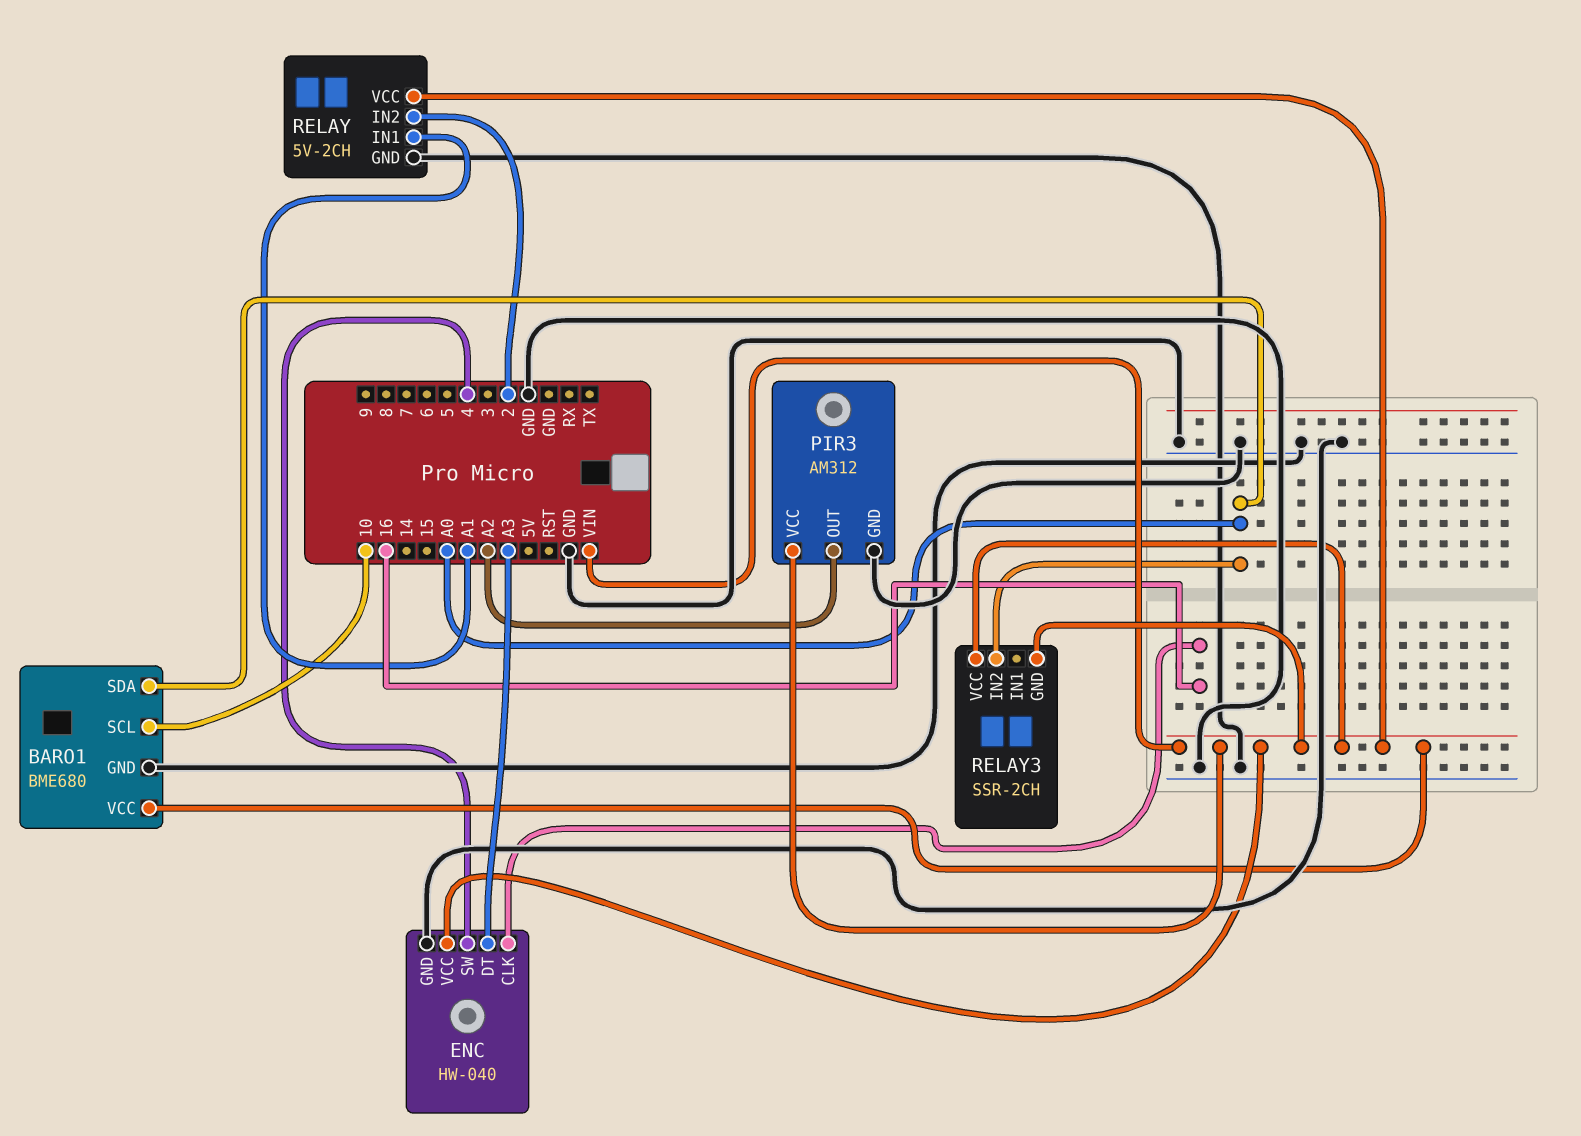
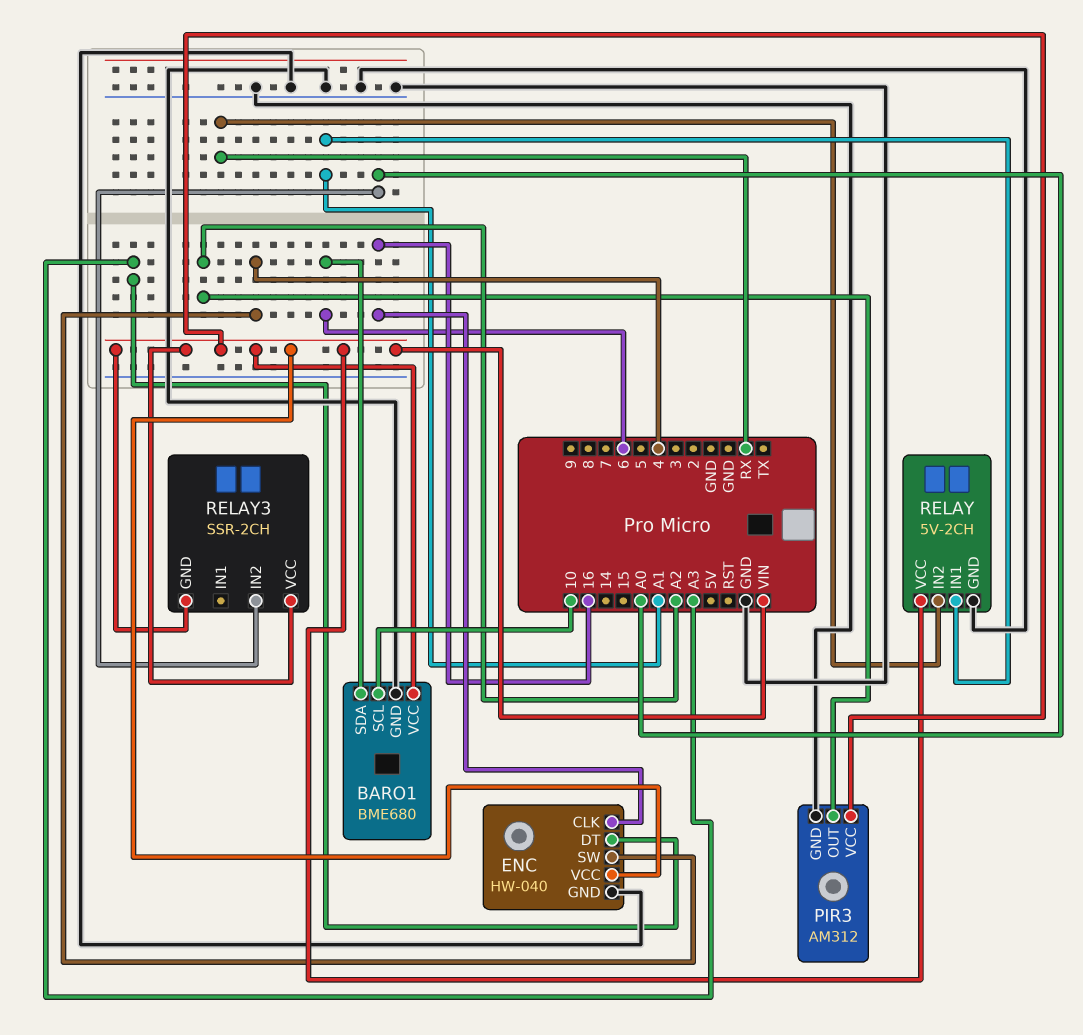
BARO1 pin SDA: A0 -> 6
RELAY pin IN2: 2 -> RX

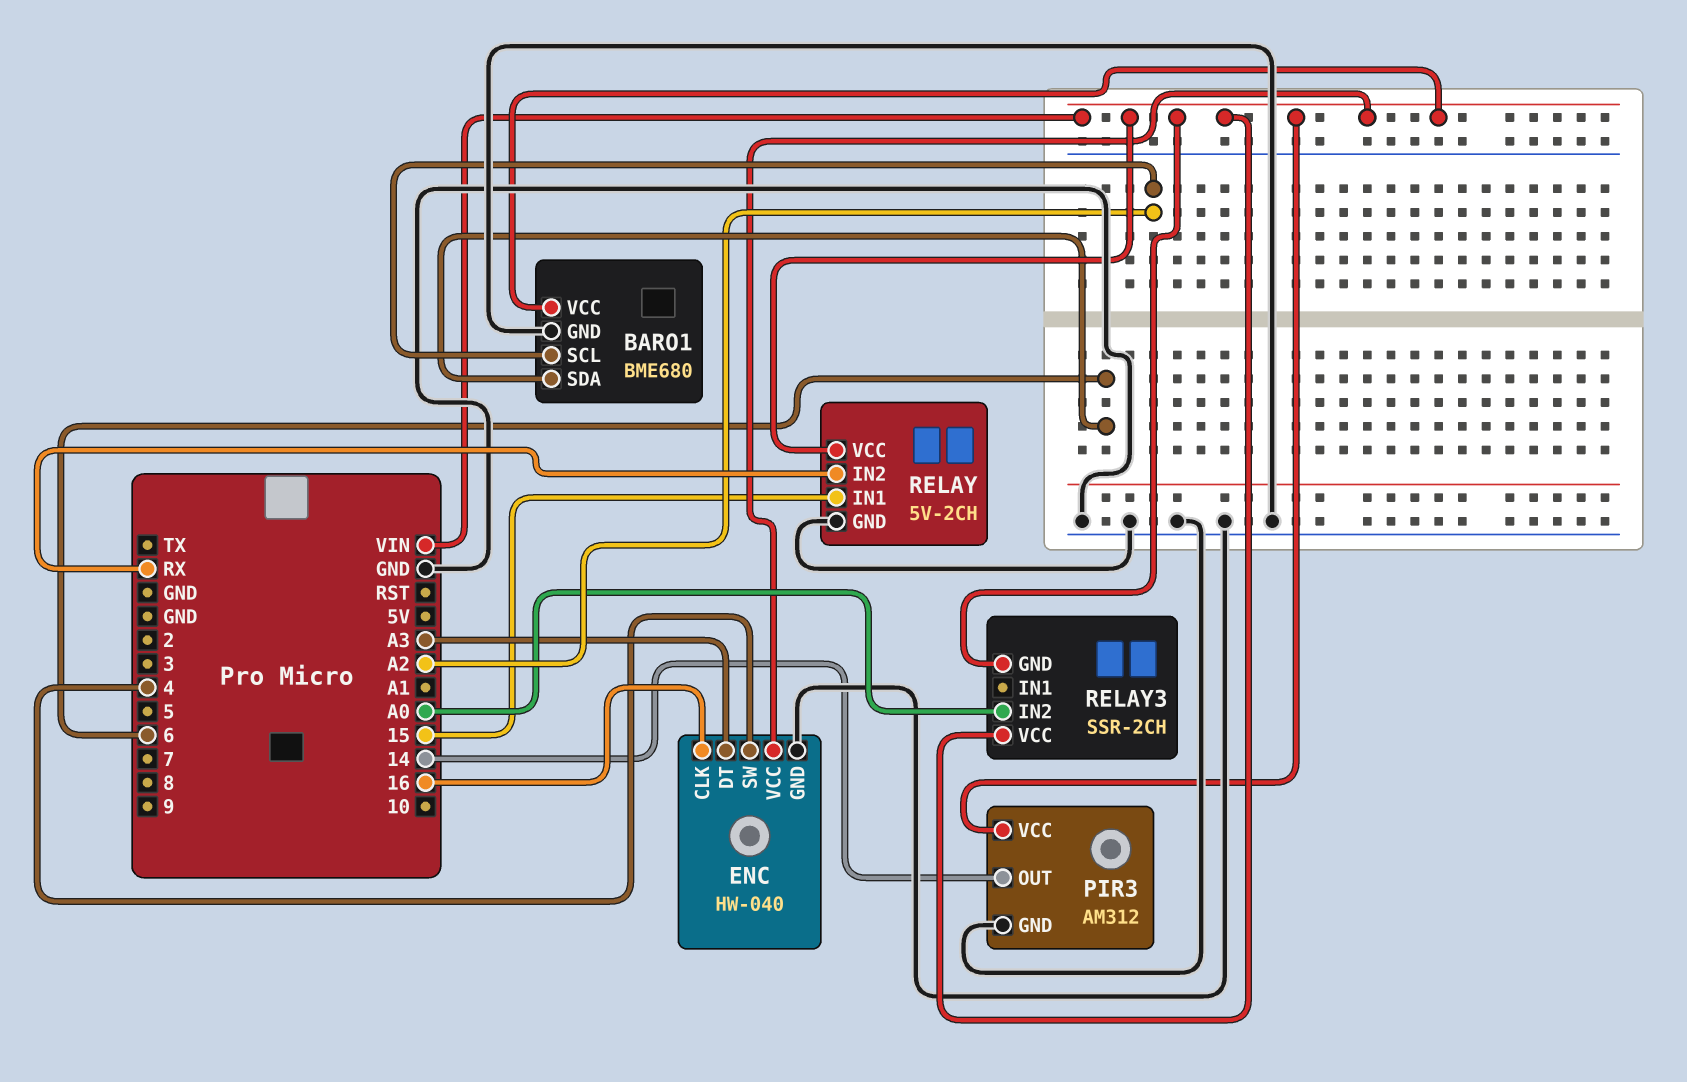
BARO1 pin SCL: 10 -> A2
PIR3 pin OUT: A2 -> 14
RELAY pin IN1: A1 -> 15

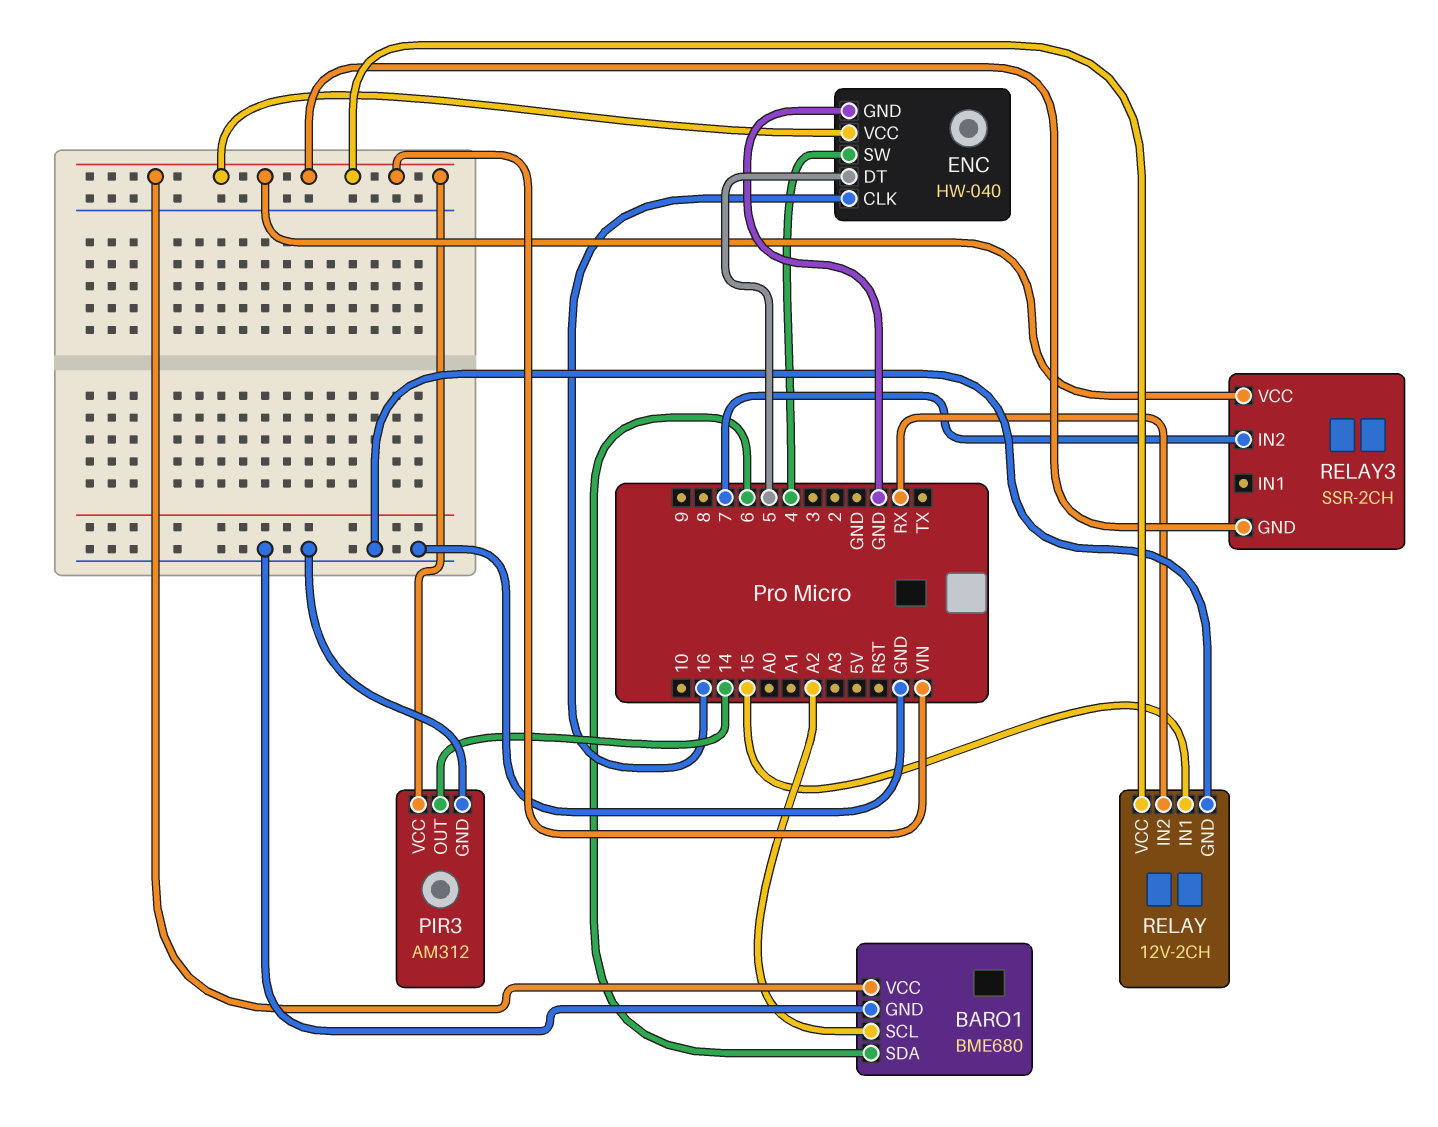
ENC pin DT: A3 -> 5
RELAY: 5V-2CH -> 12V-2CH
RELAY3 pin IN2: A0 -> 7

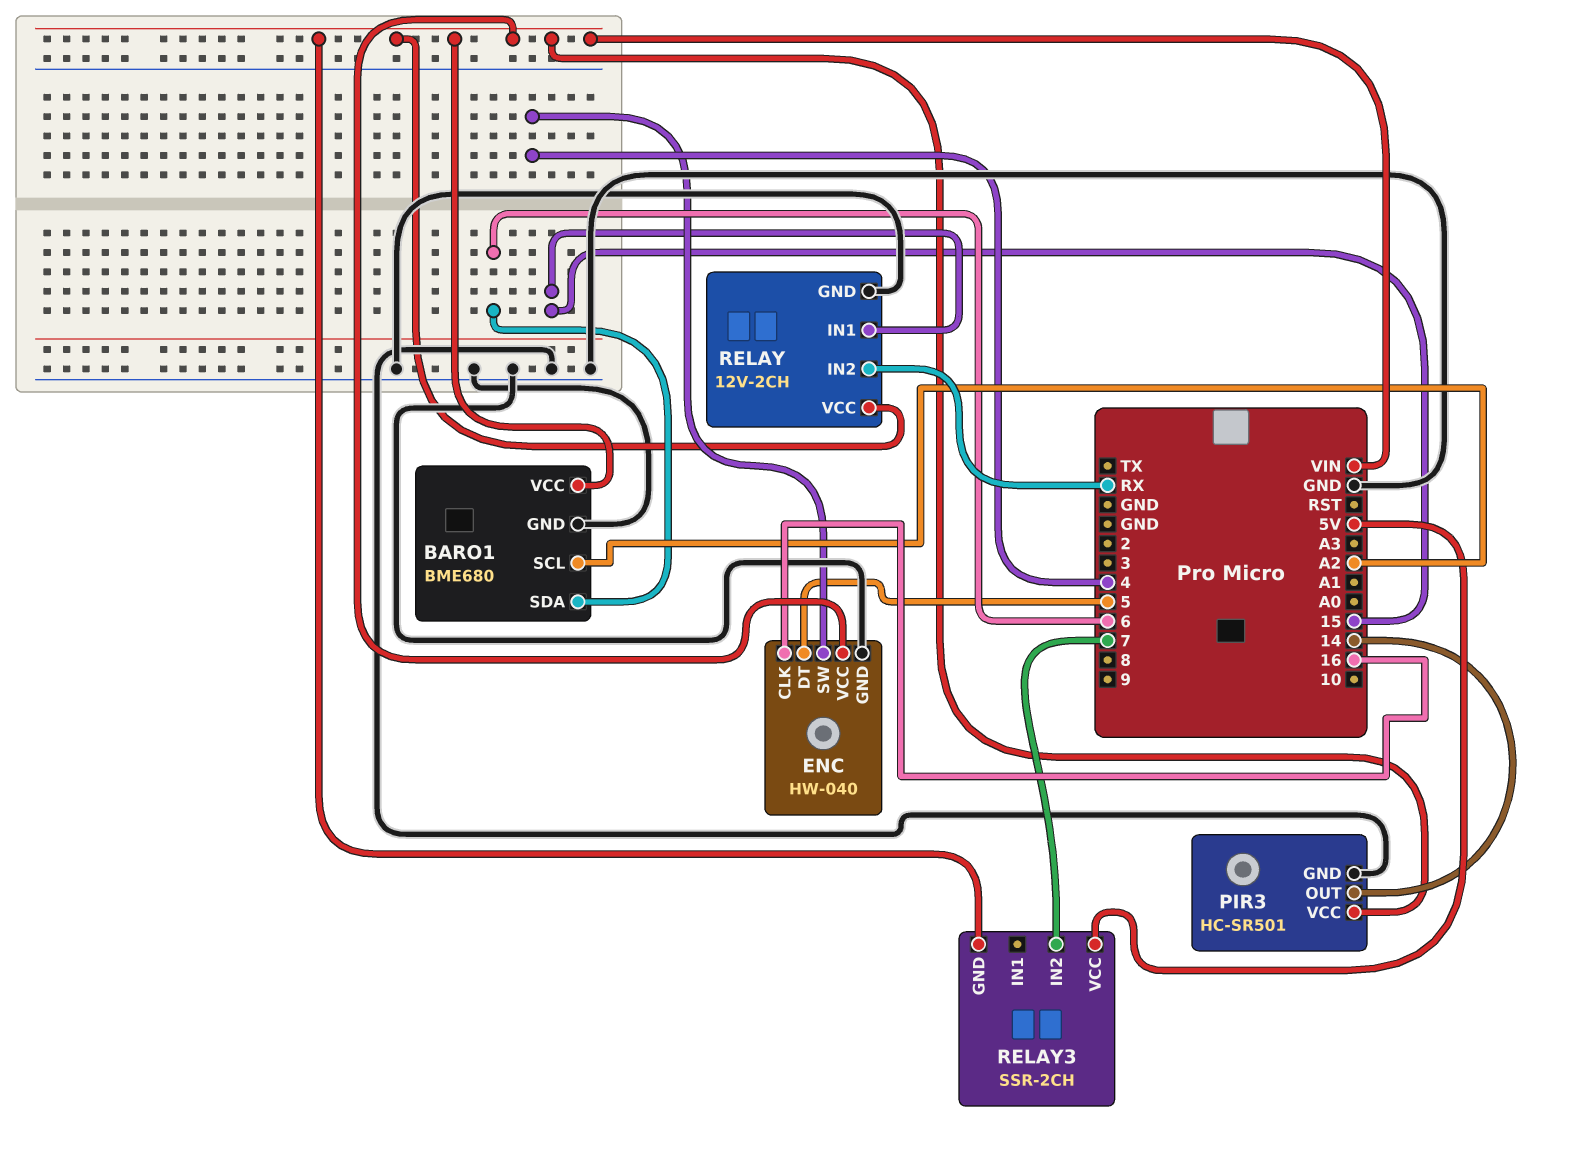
PIR3: AM312 -> HC-SR501
RELAY3 pin VCC: VIN -> 5V

